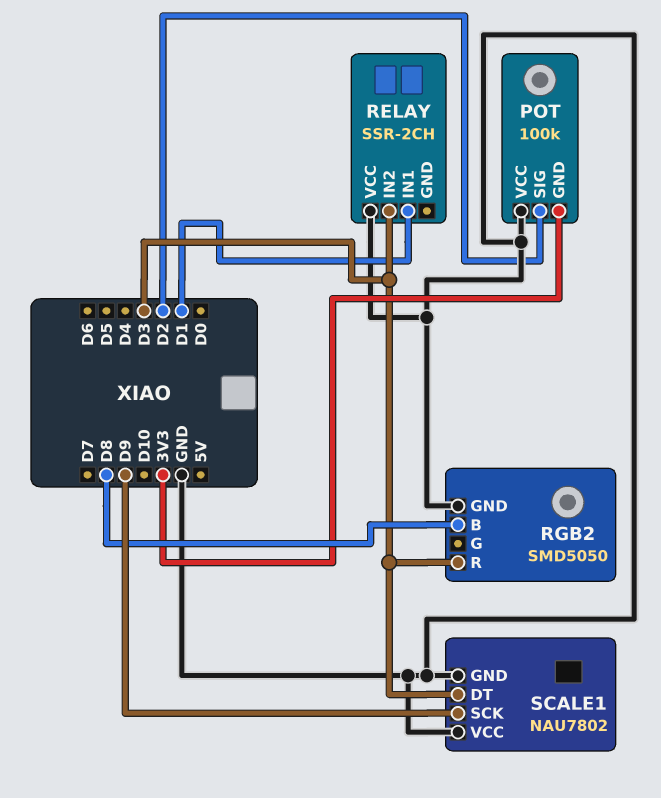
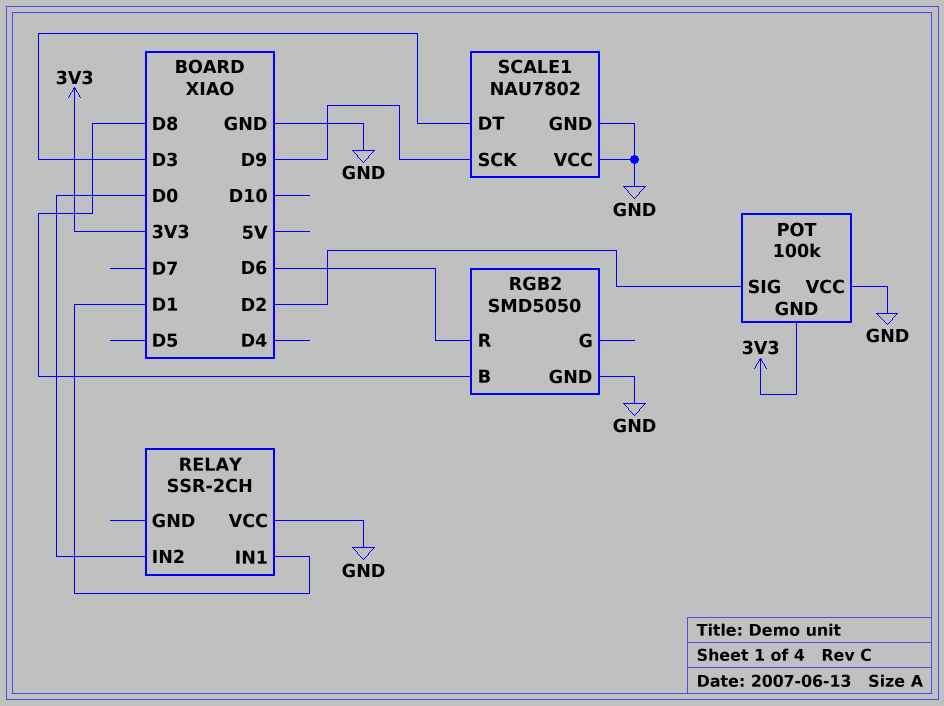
RELAY pin IN2: D3 -> D0
RGB2 pin R: D3 -> D6

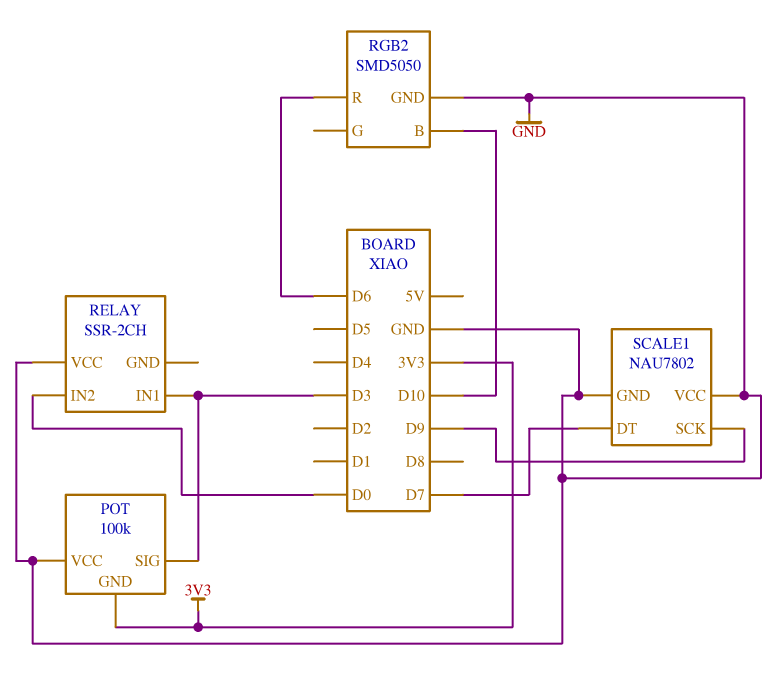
POT pin SIG: D2 -> D3
RELAY pin IN1: D1 -> D3
RGB2 pin B: D8 -> D10
SCALE1 pin DT: D3 -> D7

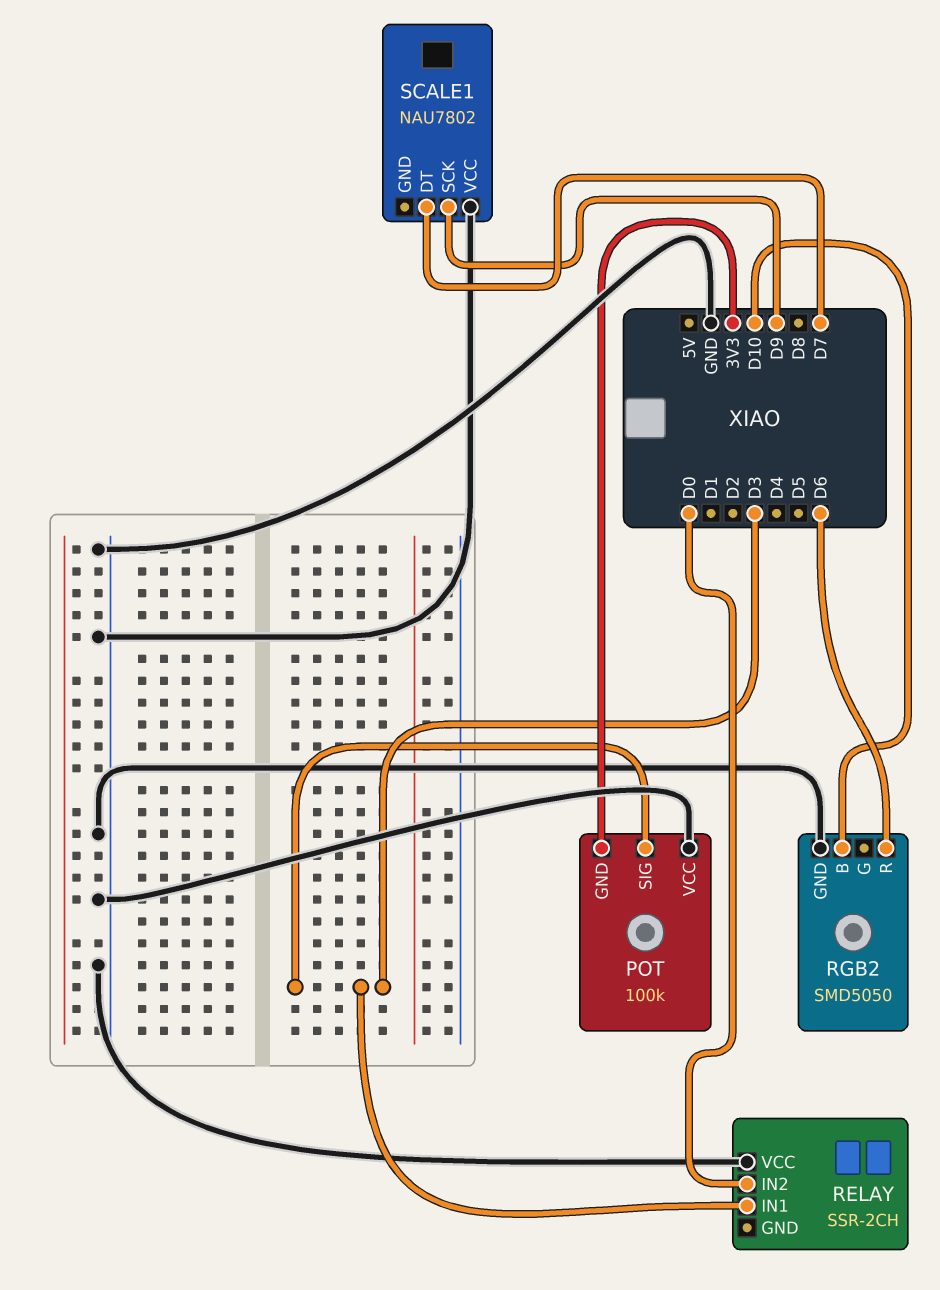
SCALE1 pin GND: GND -> none

